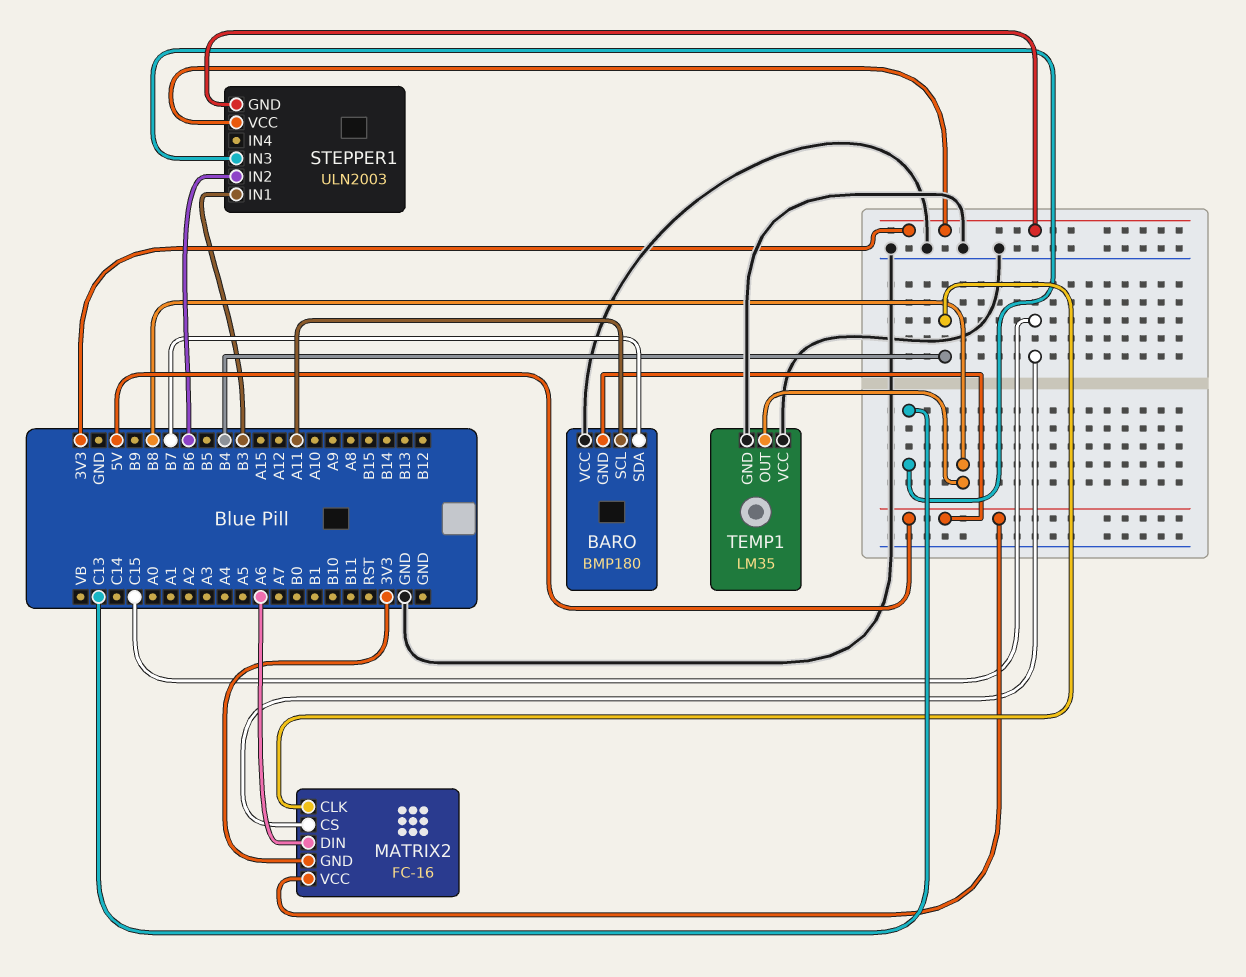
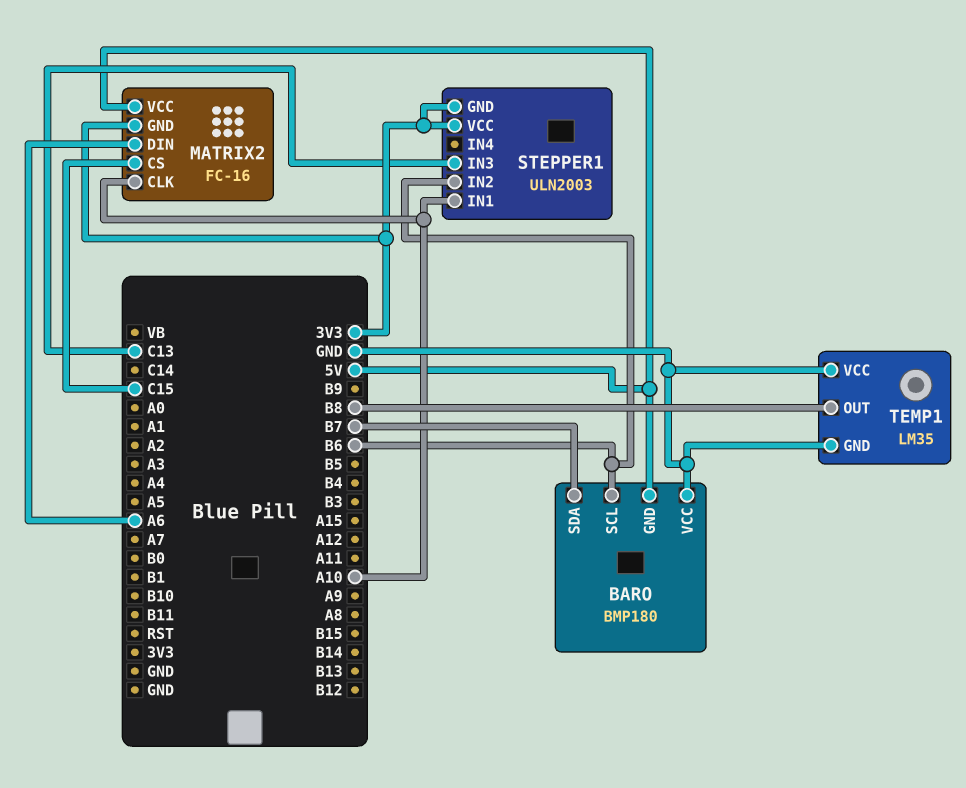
BARO pin SCL: A11 -> B6
MATRIX2 pin CLK: B4 -> A10
STEPPER1 pin IN1: B3 -> A10

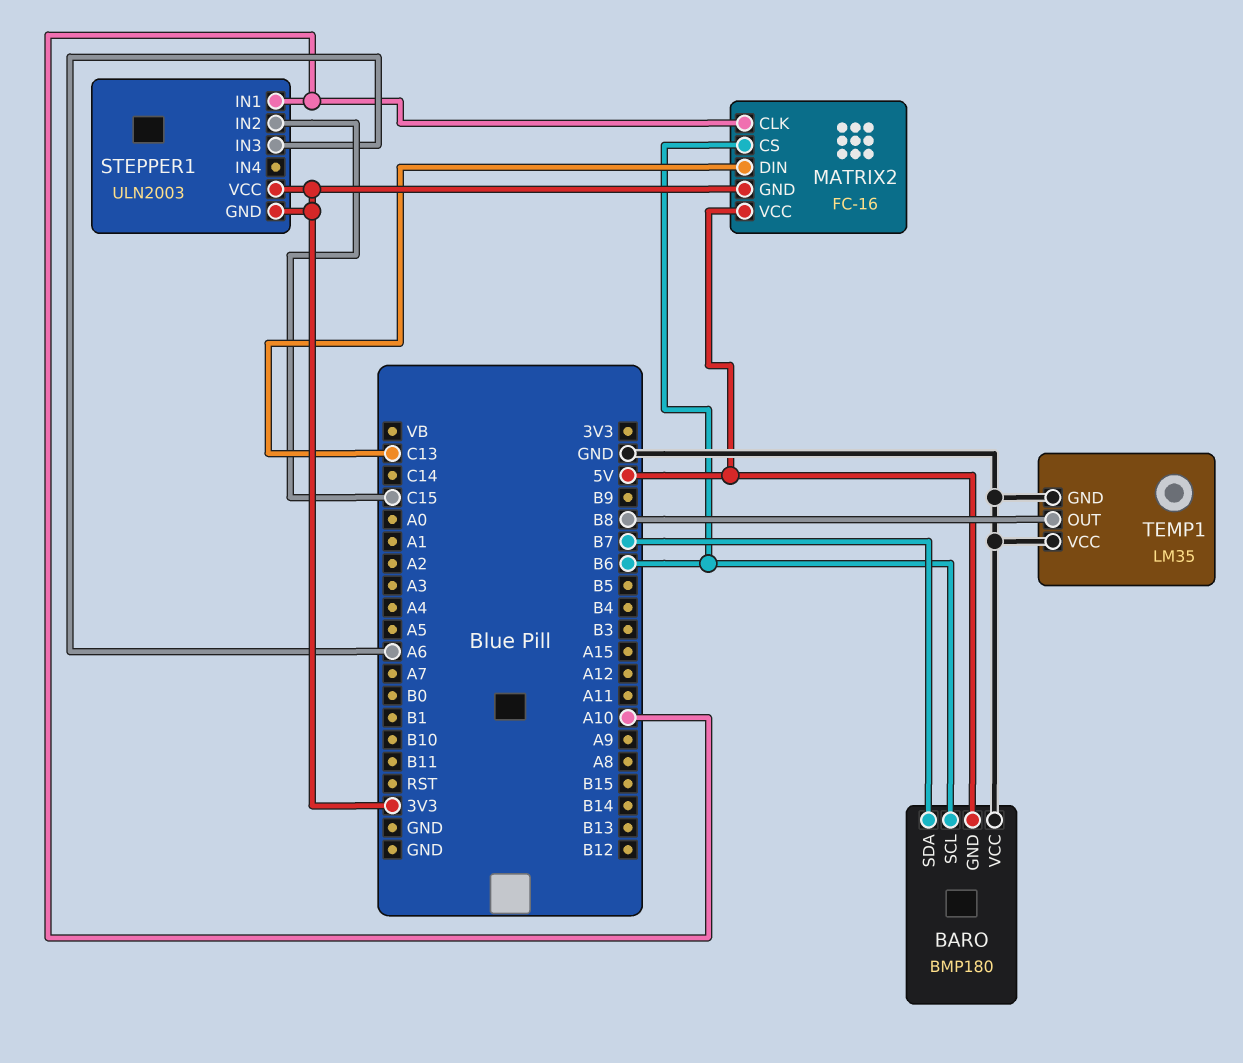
MATRIX2 pin CS: C15 -> B6
MATRIX2 pin DIN: A6 -> C13
STEPPER1 pin IN2: B6 -> C15
STEPPER1 pin IN3: C13 -> A6

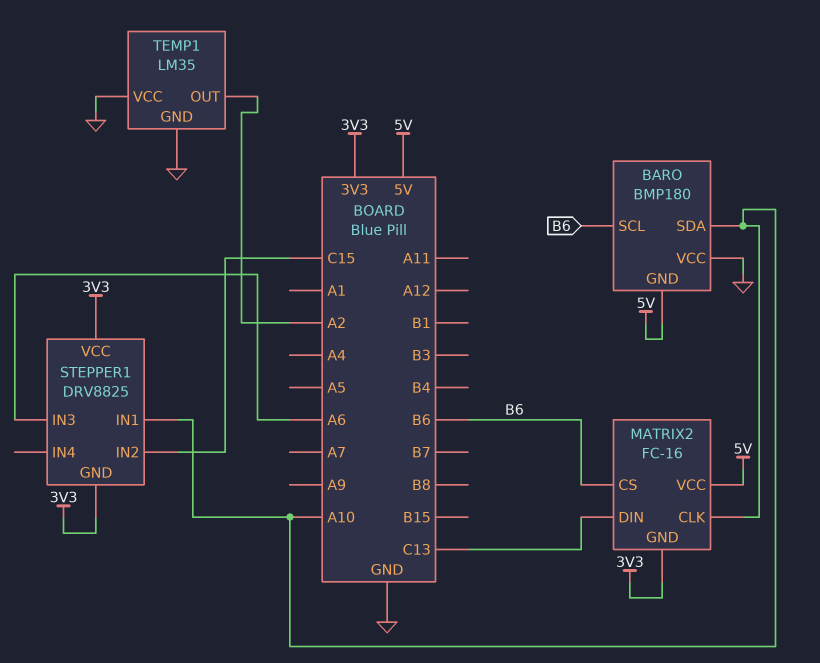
BARO pin SDA: B7 -> A10
STEPPER1: ULN2003 -> DRV8825
TEMP1 pin OUT: B8 -> A2

